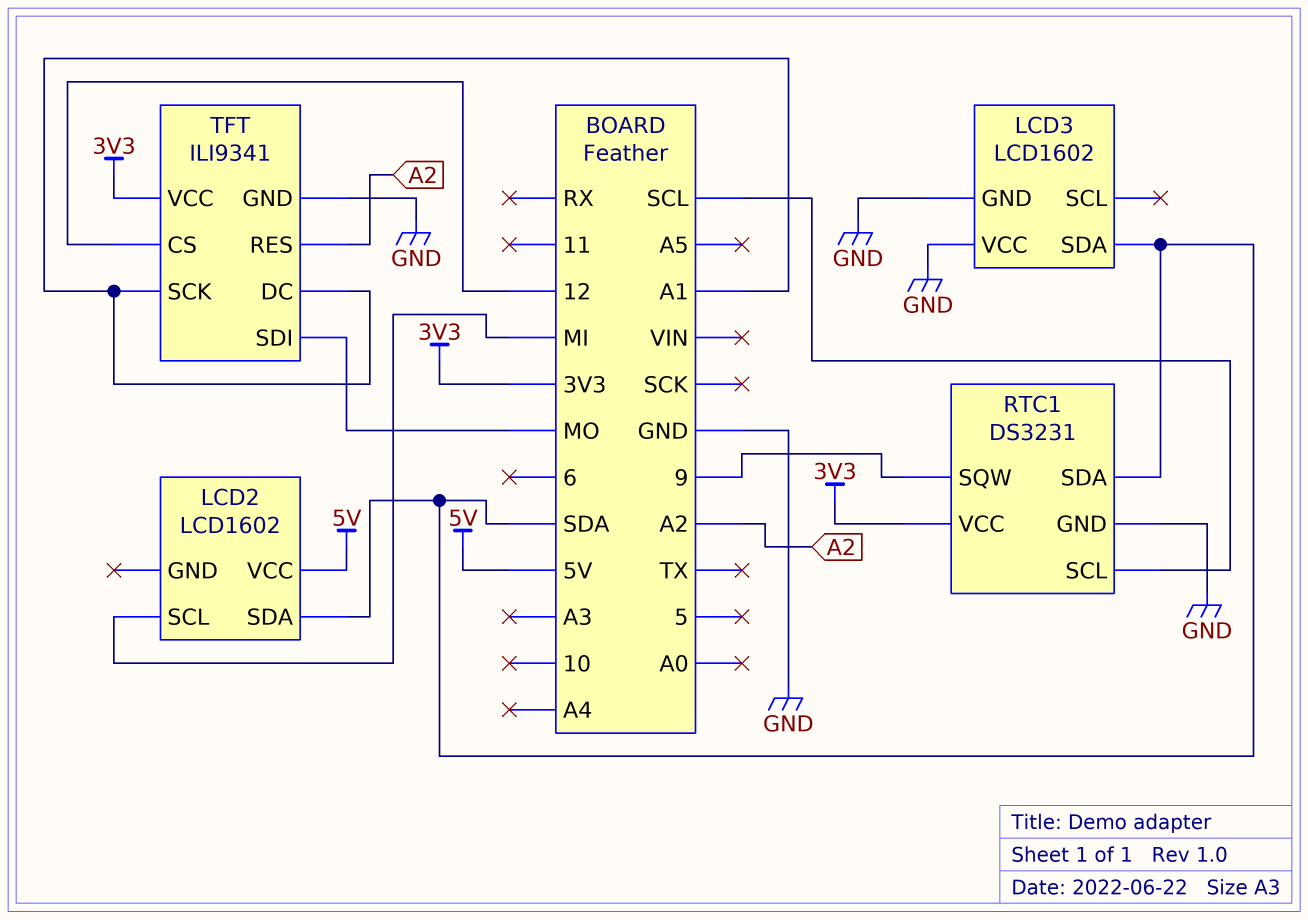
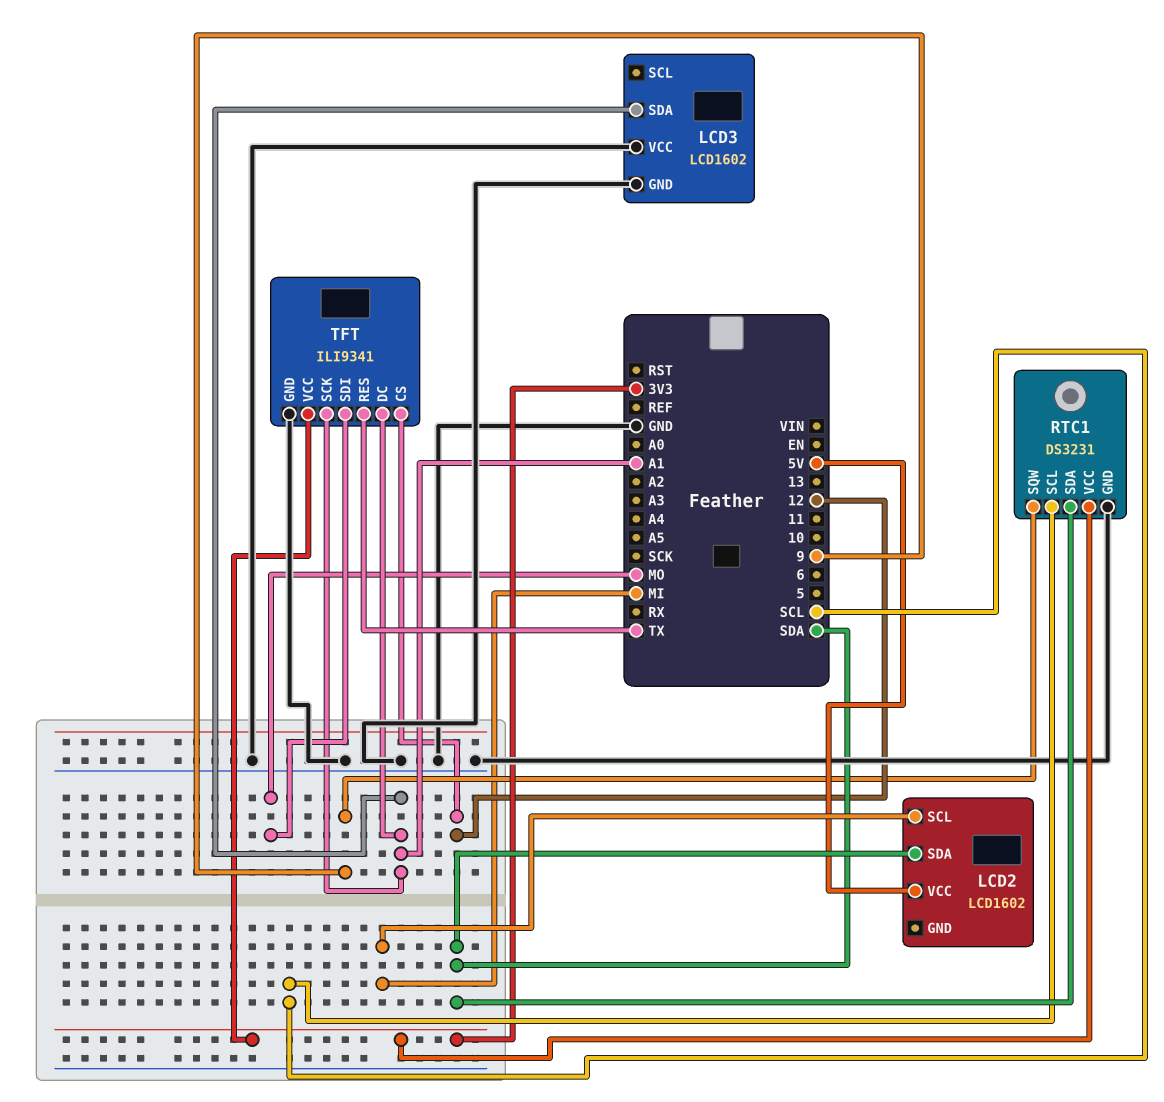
LCD3 pin SDA: SDA -> A1
TFT pin RES: A2 -> TX

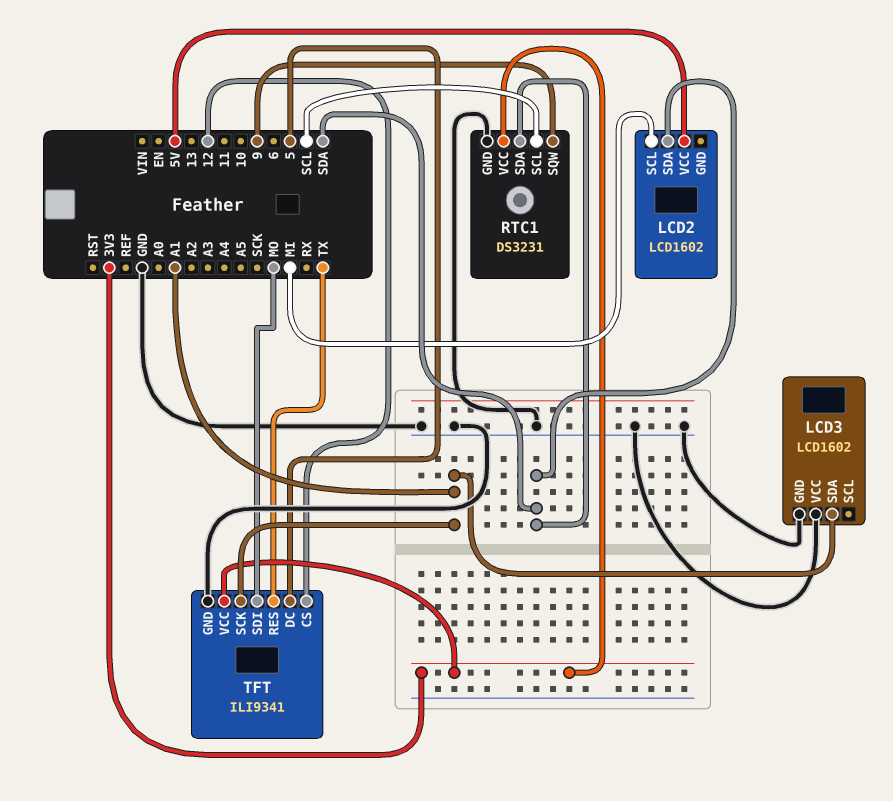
TFT pin DC: A1 -> 5

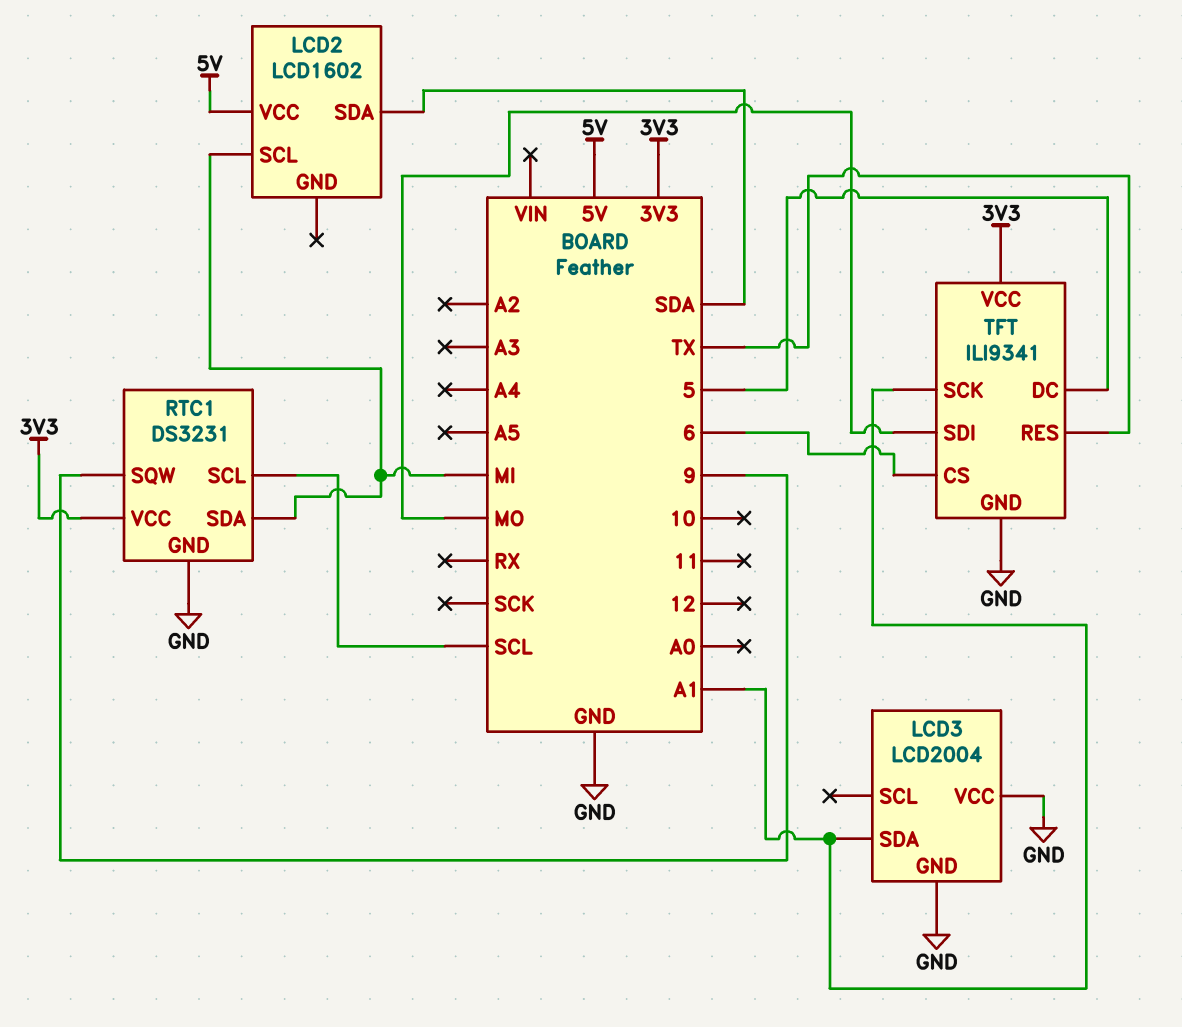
LCD3: LCD1602 -> LCD2004
RTC1 pin SDA: SDA -> MI
TFT pin CS: 12 -> 6

